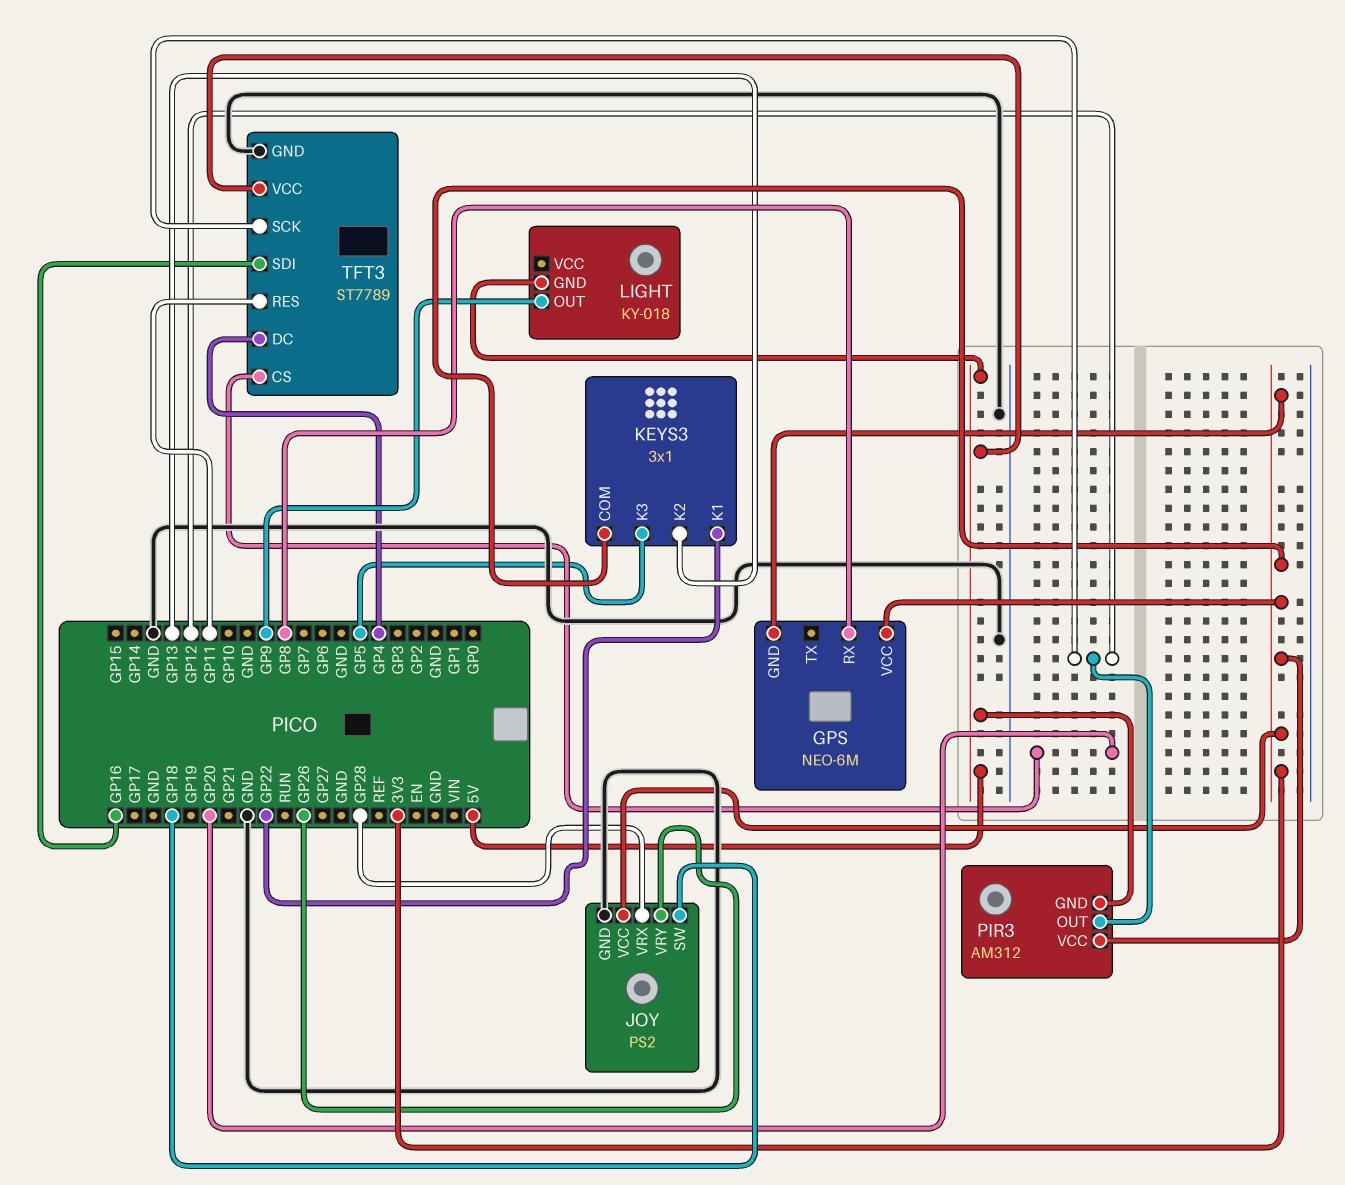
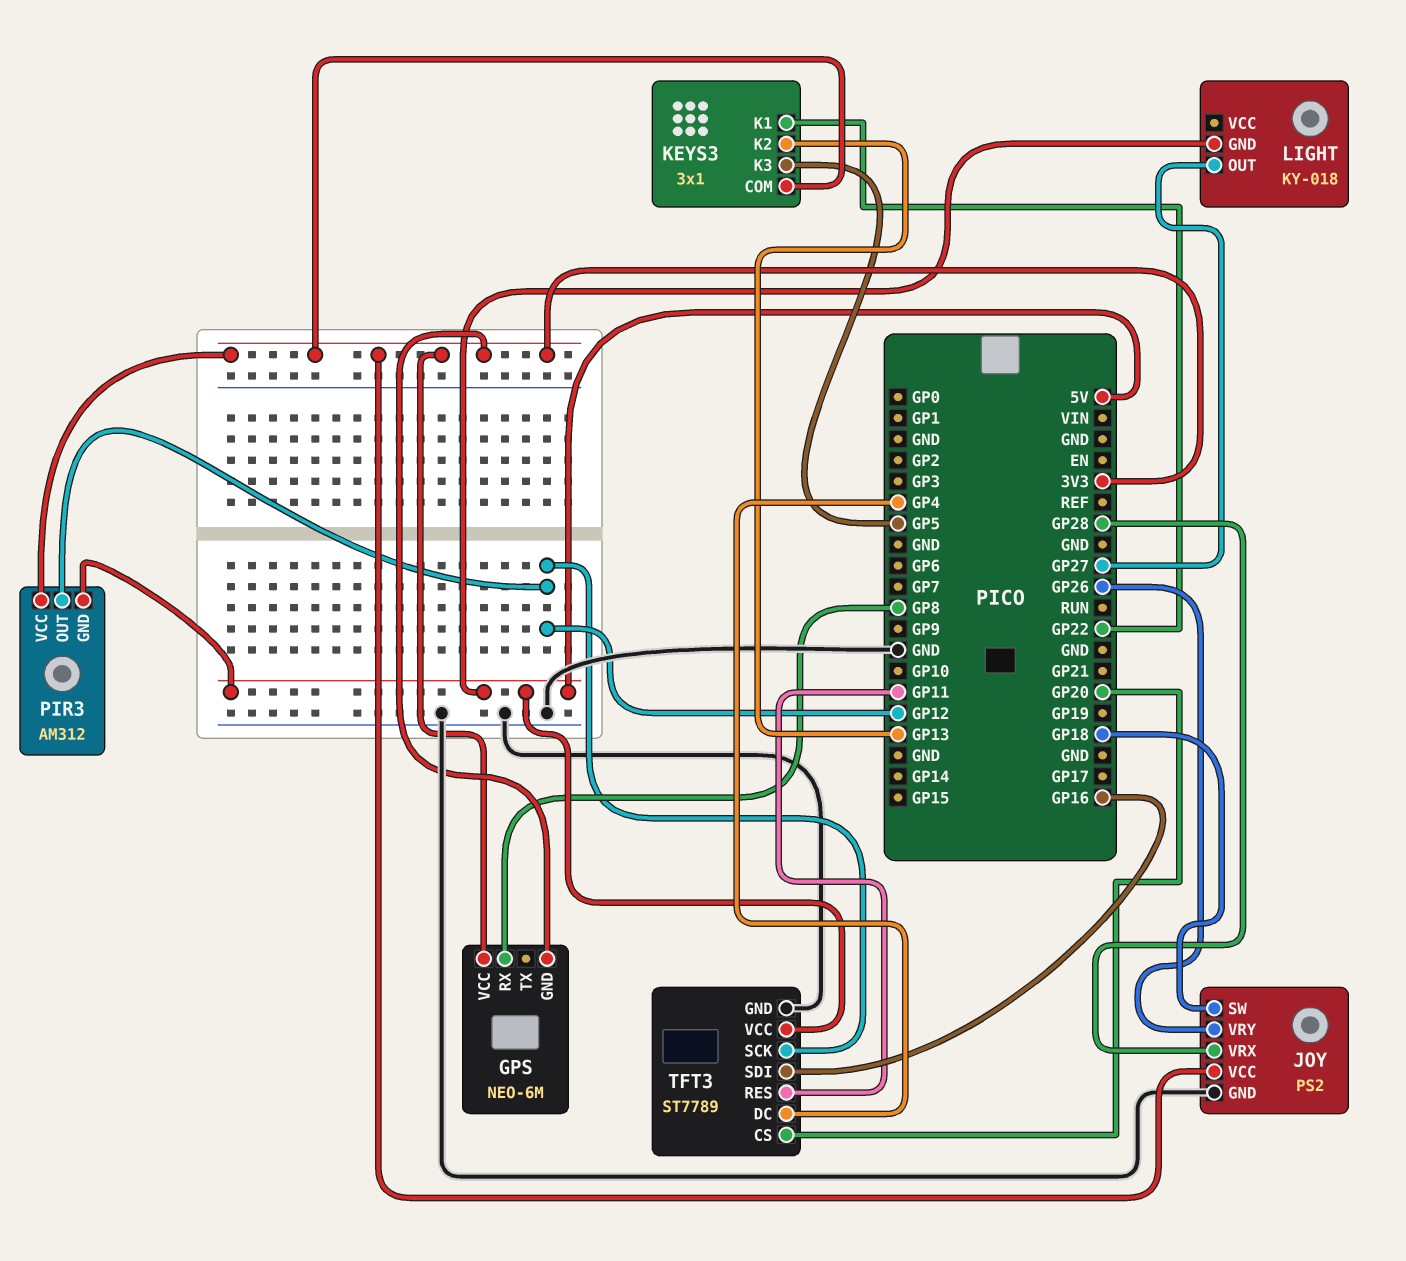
LIGHT pin OUT: GP9 -> GP27

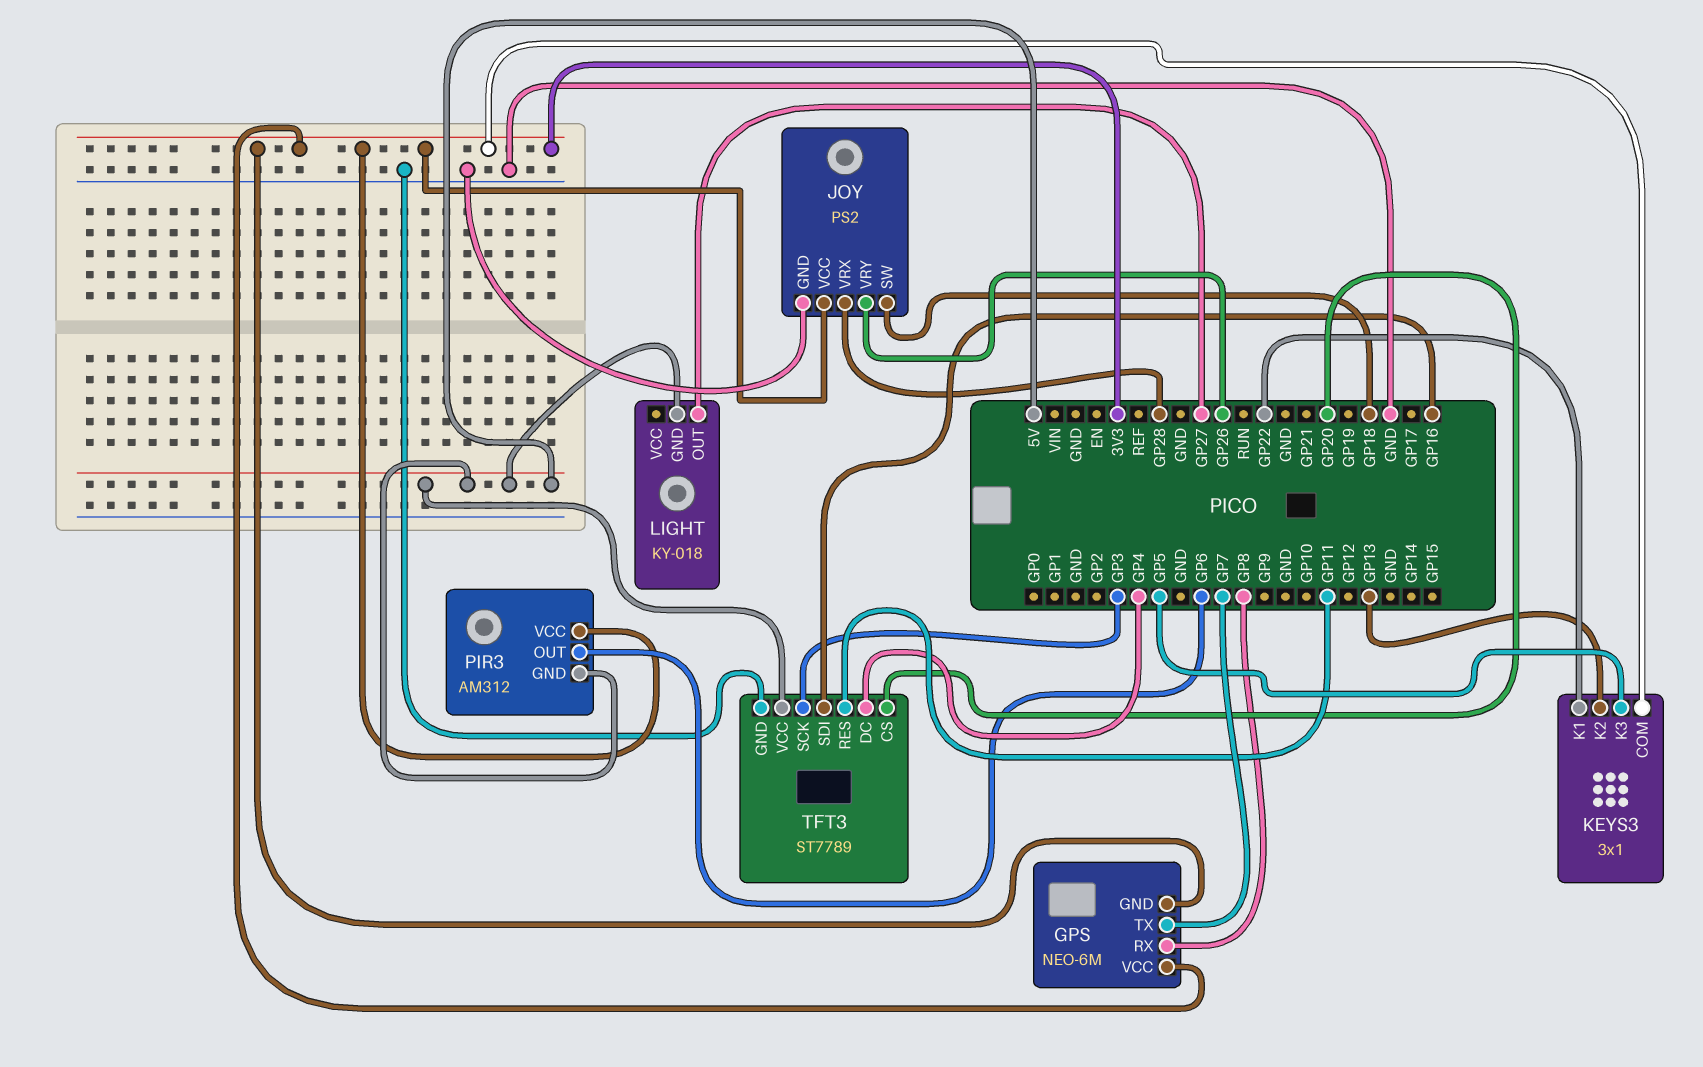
GPS pin TX: none -> GP7
PIR3 pin OUT: GP12 -> GP6
TFT3 pin SCK: GP12 -> GP3

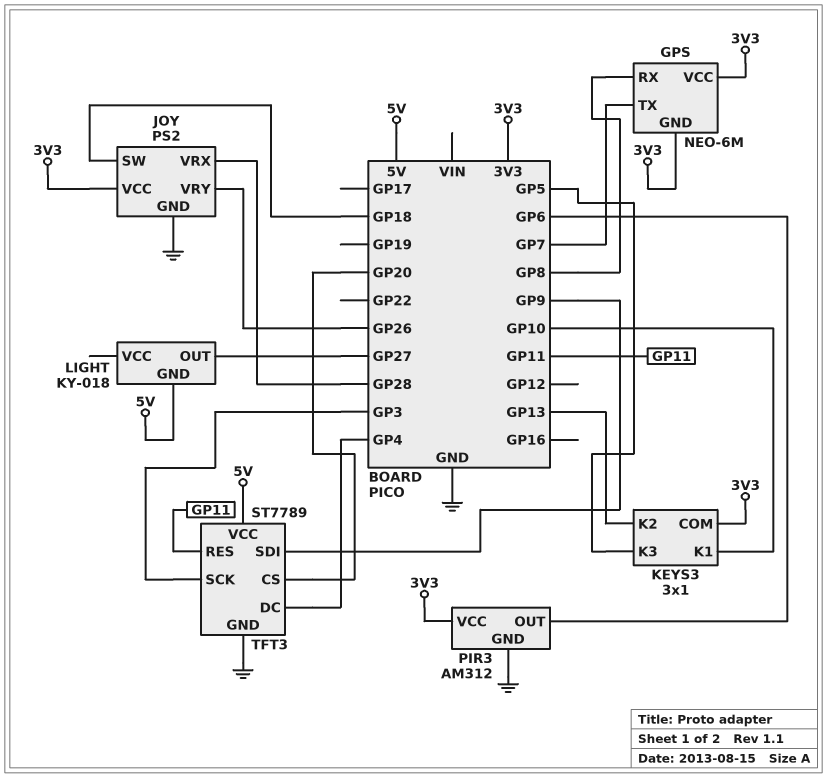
KEYS3 pin K1: GP22 -> GP10
PIR3 pin GND: 5V -> GND
TFT3 pin SDI: GP16 -> GP9

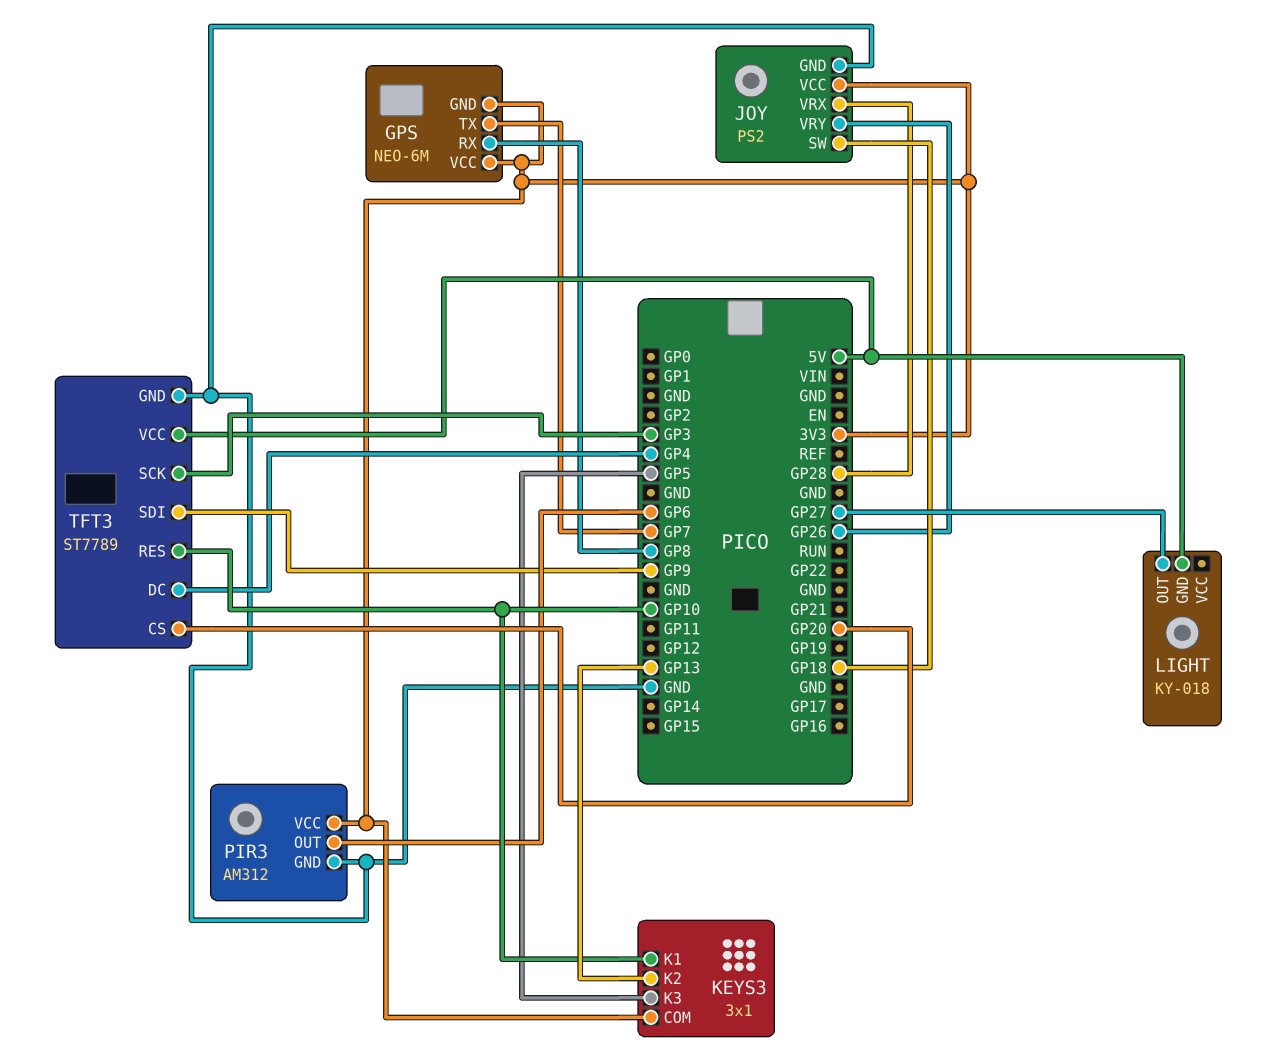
TFT3 pin RES: GP11 -> GP10

